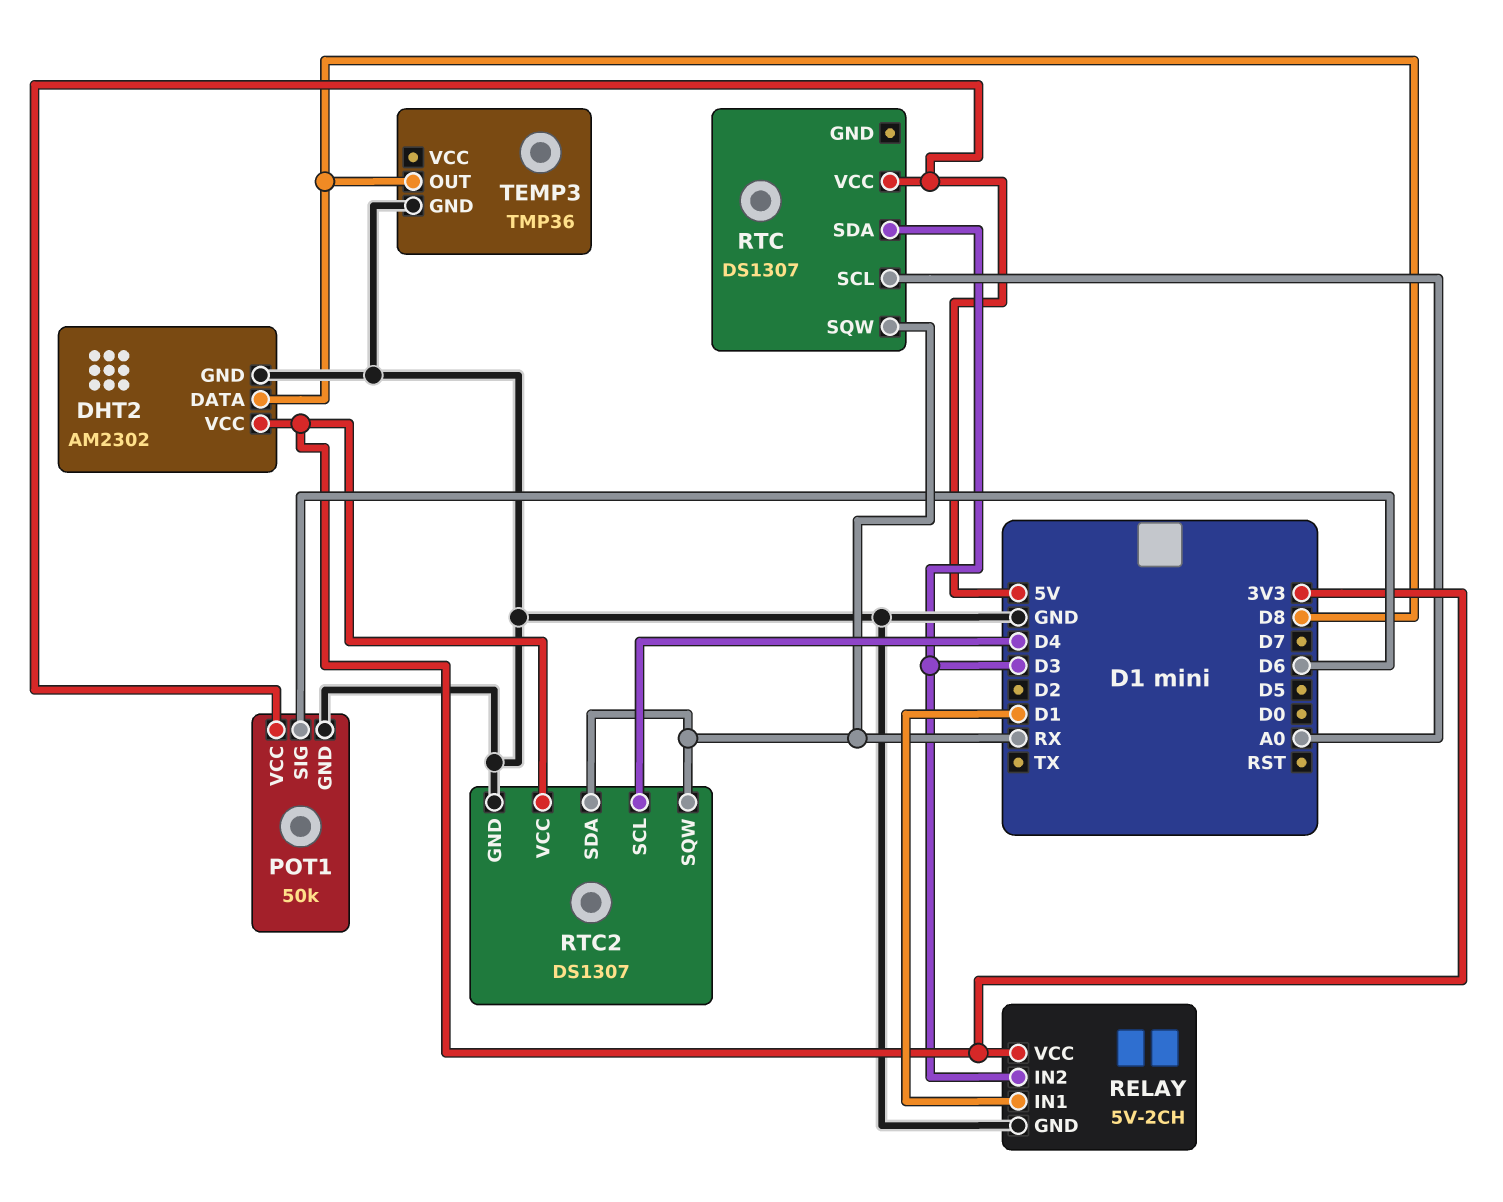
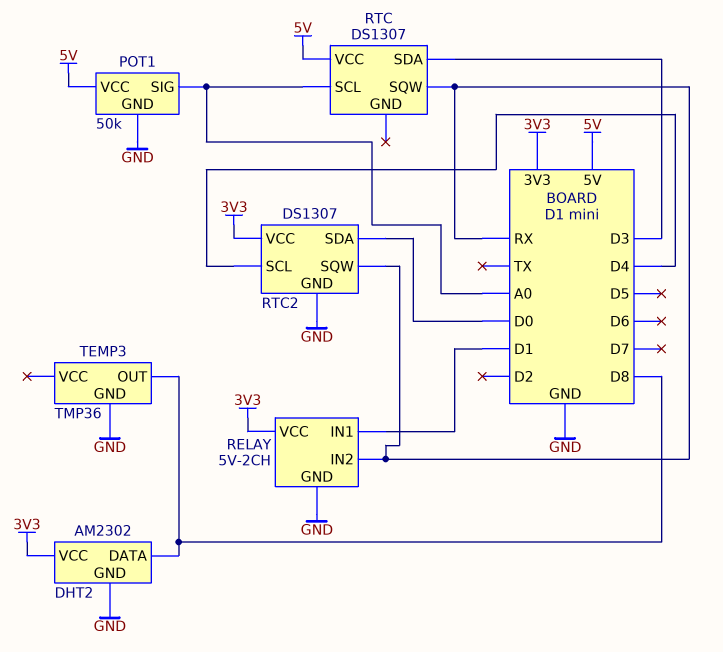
POT1 pin SIG: D6 -> A0
RELAY pin IN2: D3 -> RX
RTC2 pin SDA: RX -> D0

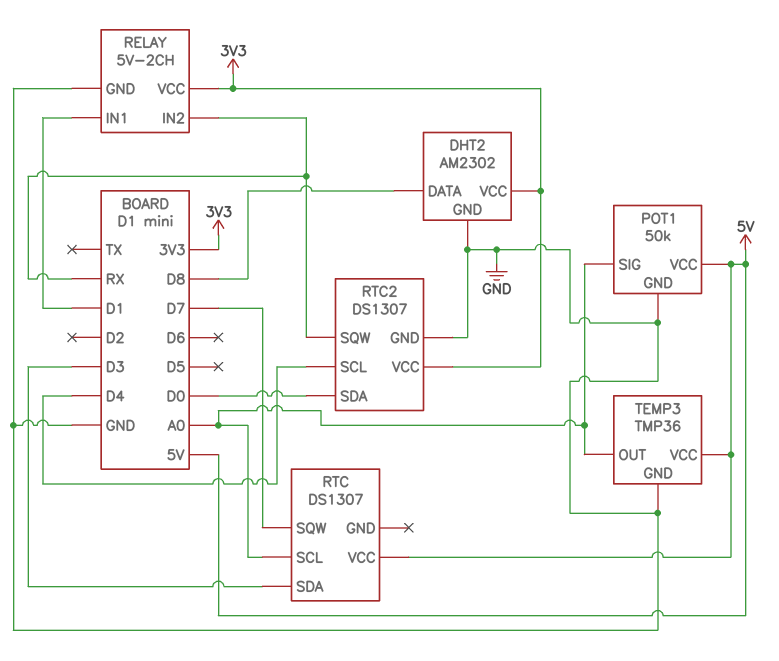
RTC pin SQW: RX -> D7
TEMP3 pin OUT: D8 -> A0
TEMP3 pin VCC: none -> 5V

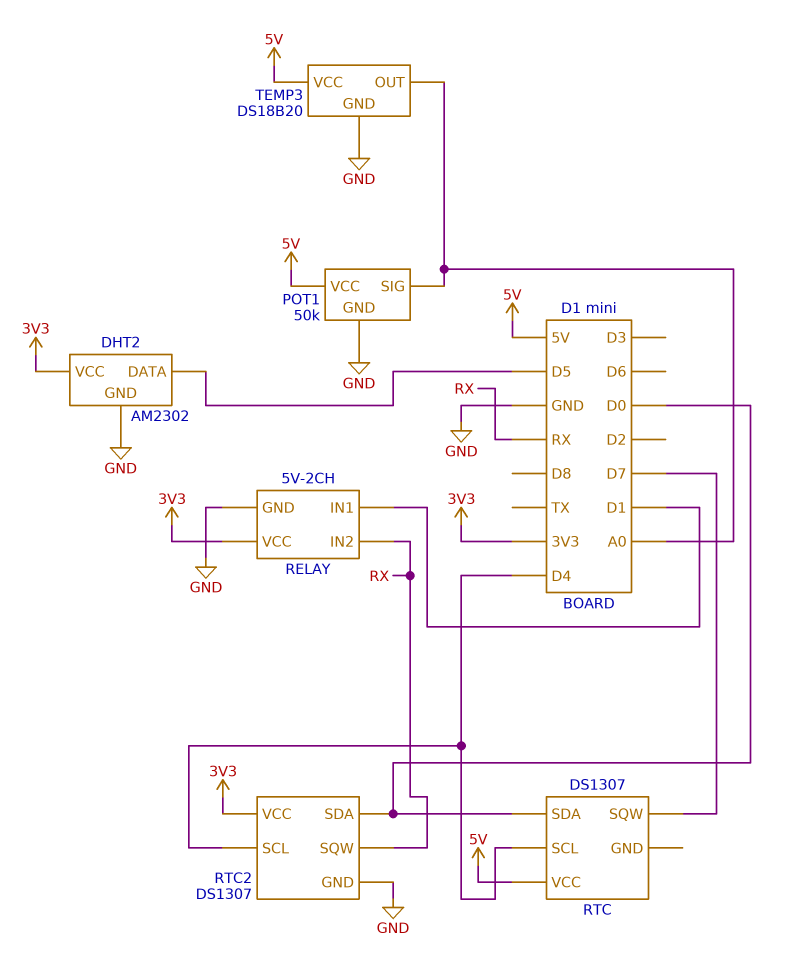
DHT2 pin DATA: D8 -> D5
RTC pin SCL: A0 -> D4
RTC pin SDA: D3 -> D0
TEMP3: TMP36 -> DS18B20

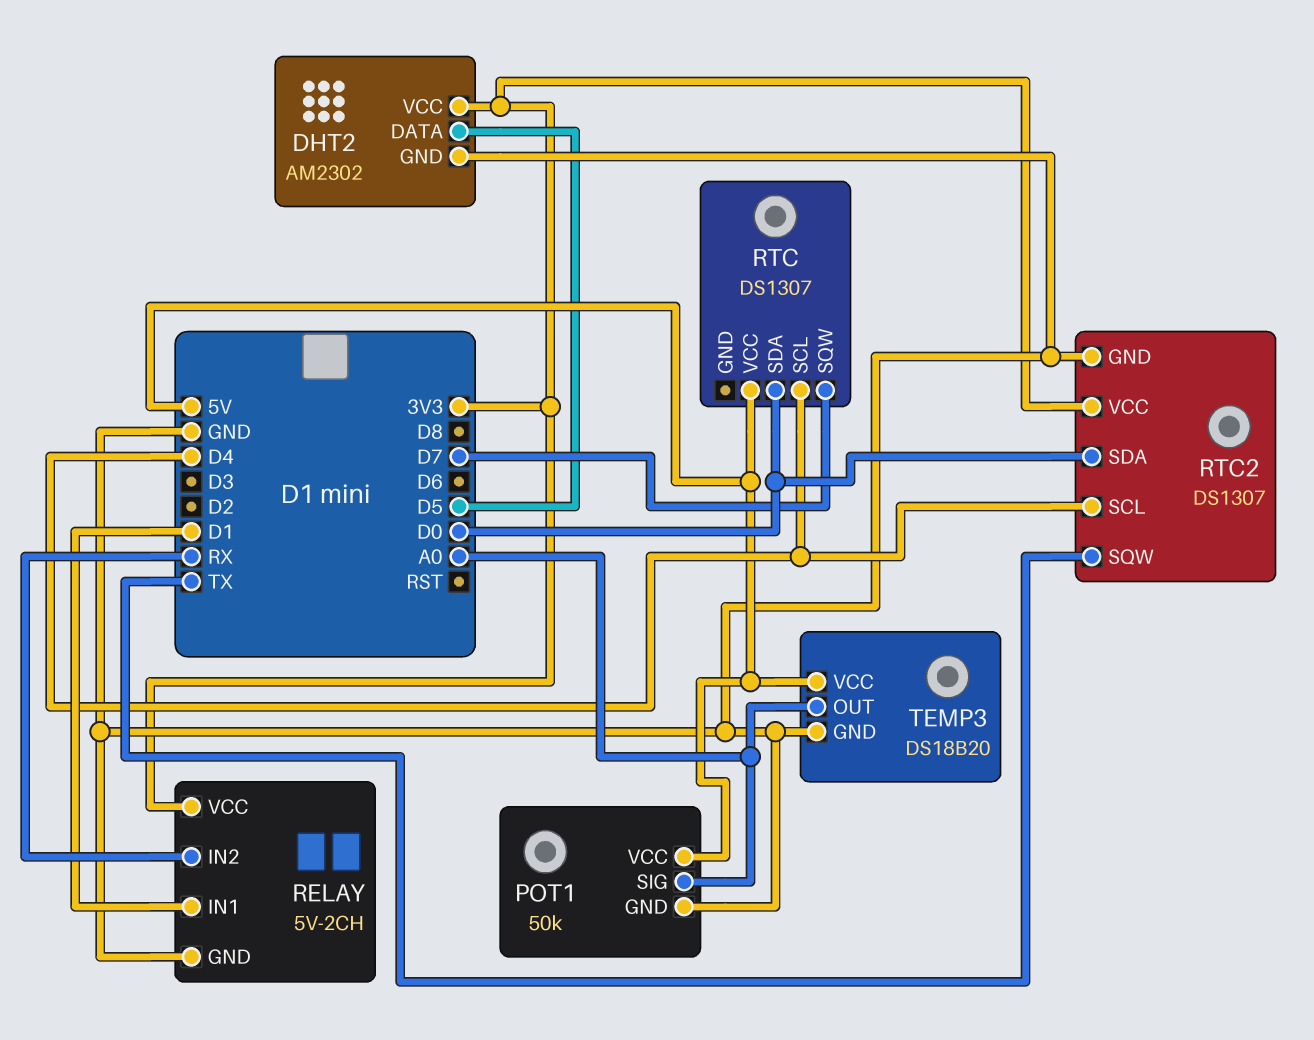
RTC2 pin SQW: RX -> TX

